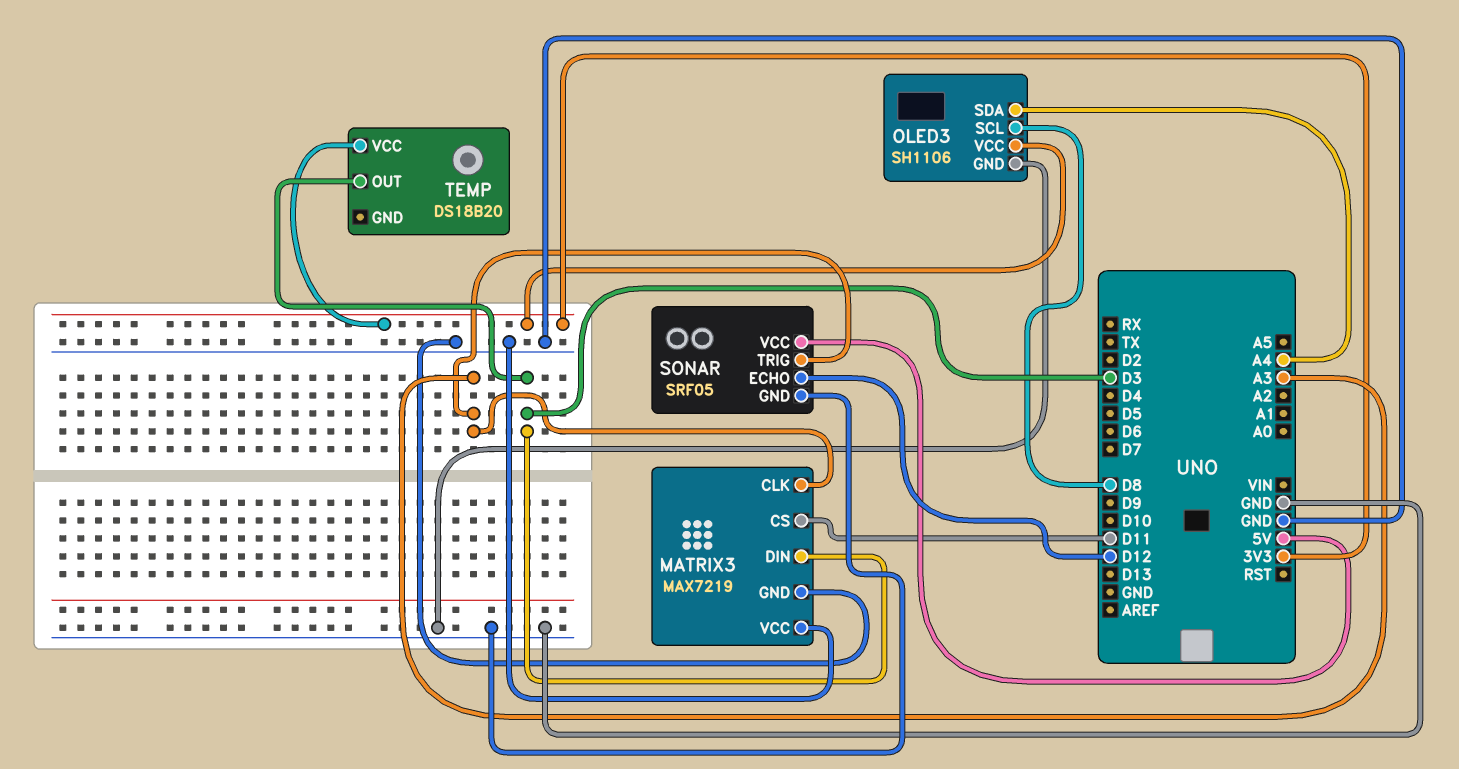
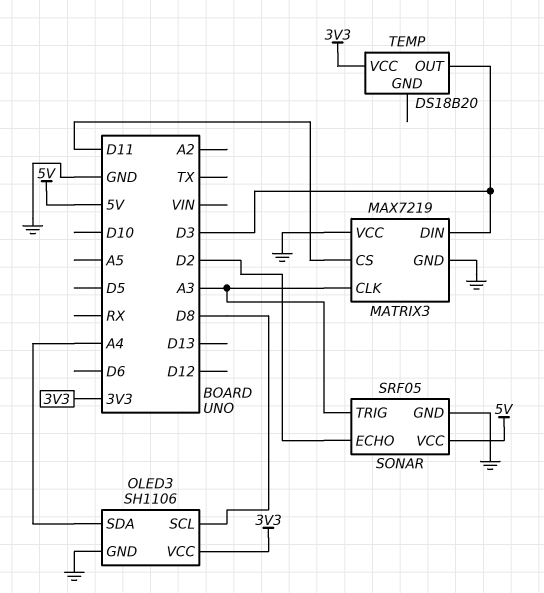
SONAR pin ECHO: D12 -> D2

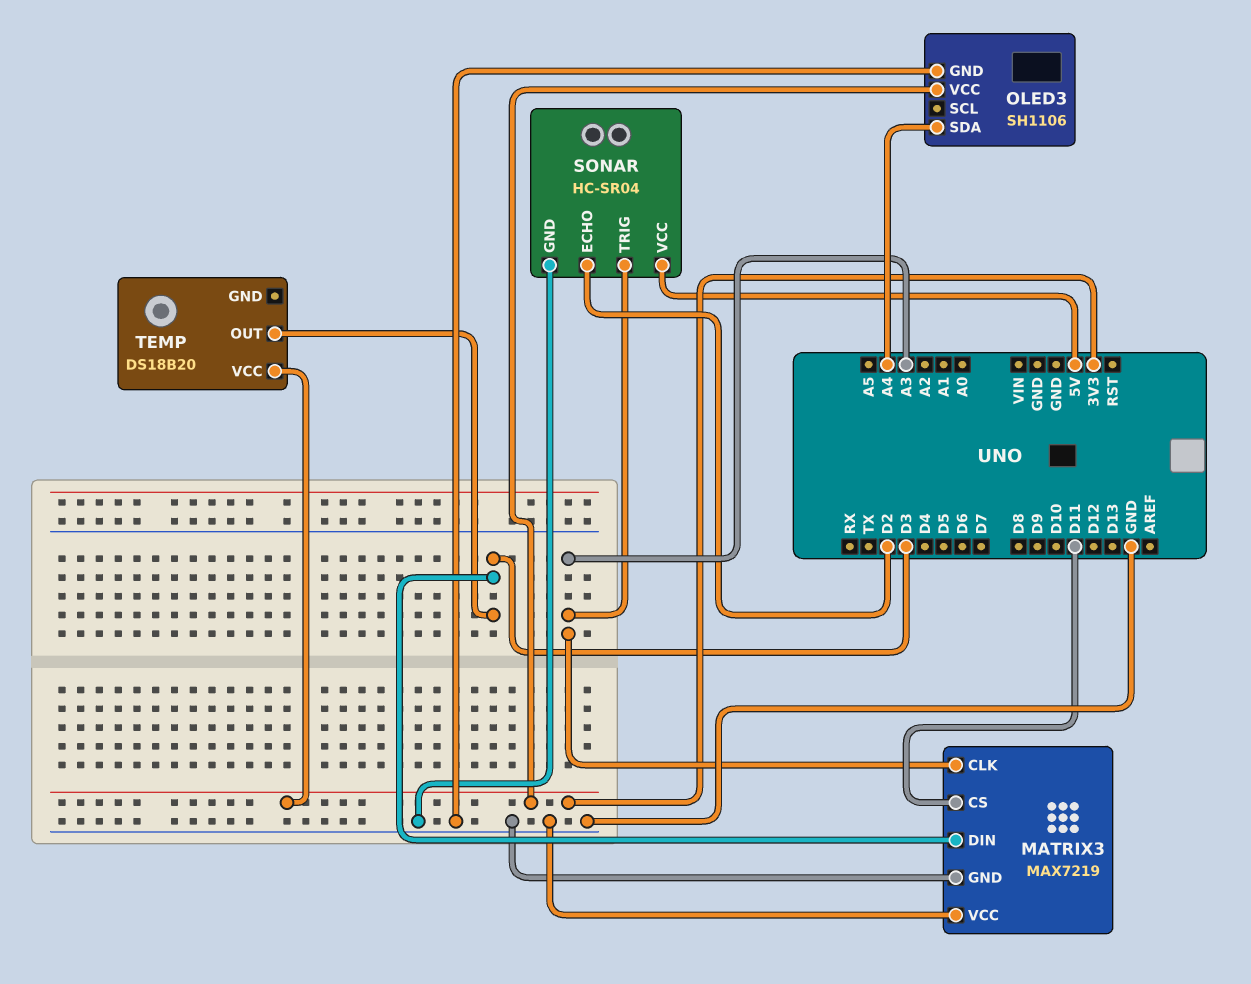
OLED3 pin SCL: D8 -> none
SONAR: SRF05 -> HC-SR04

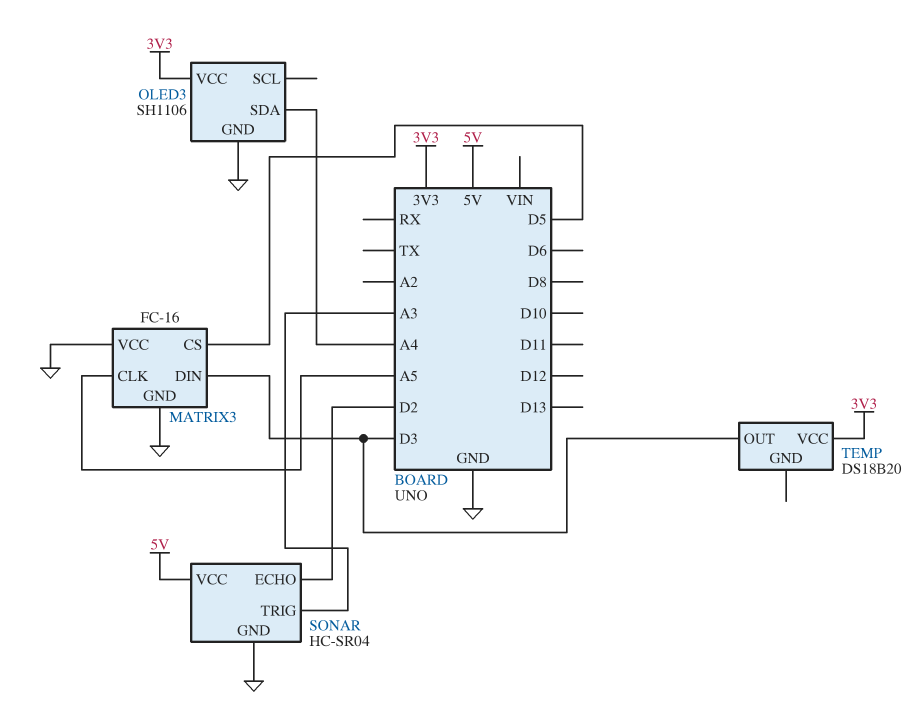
MATRIX3: MAX7219 -> FC-16
MATRIX3 pin CLK: A3 -> A5
MATRIX3 pin CS: D11 -> D5

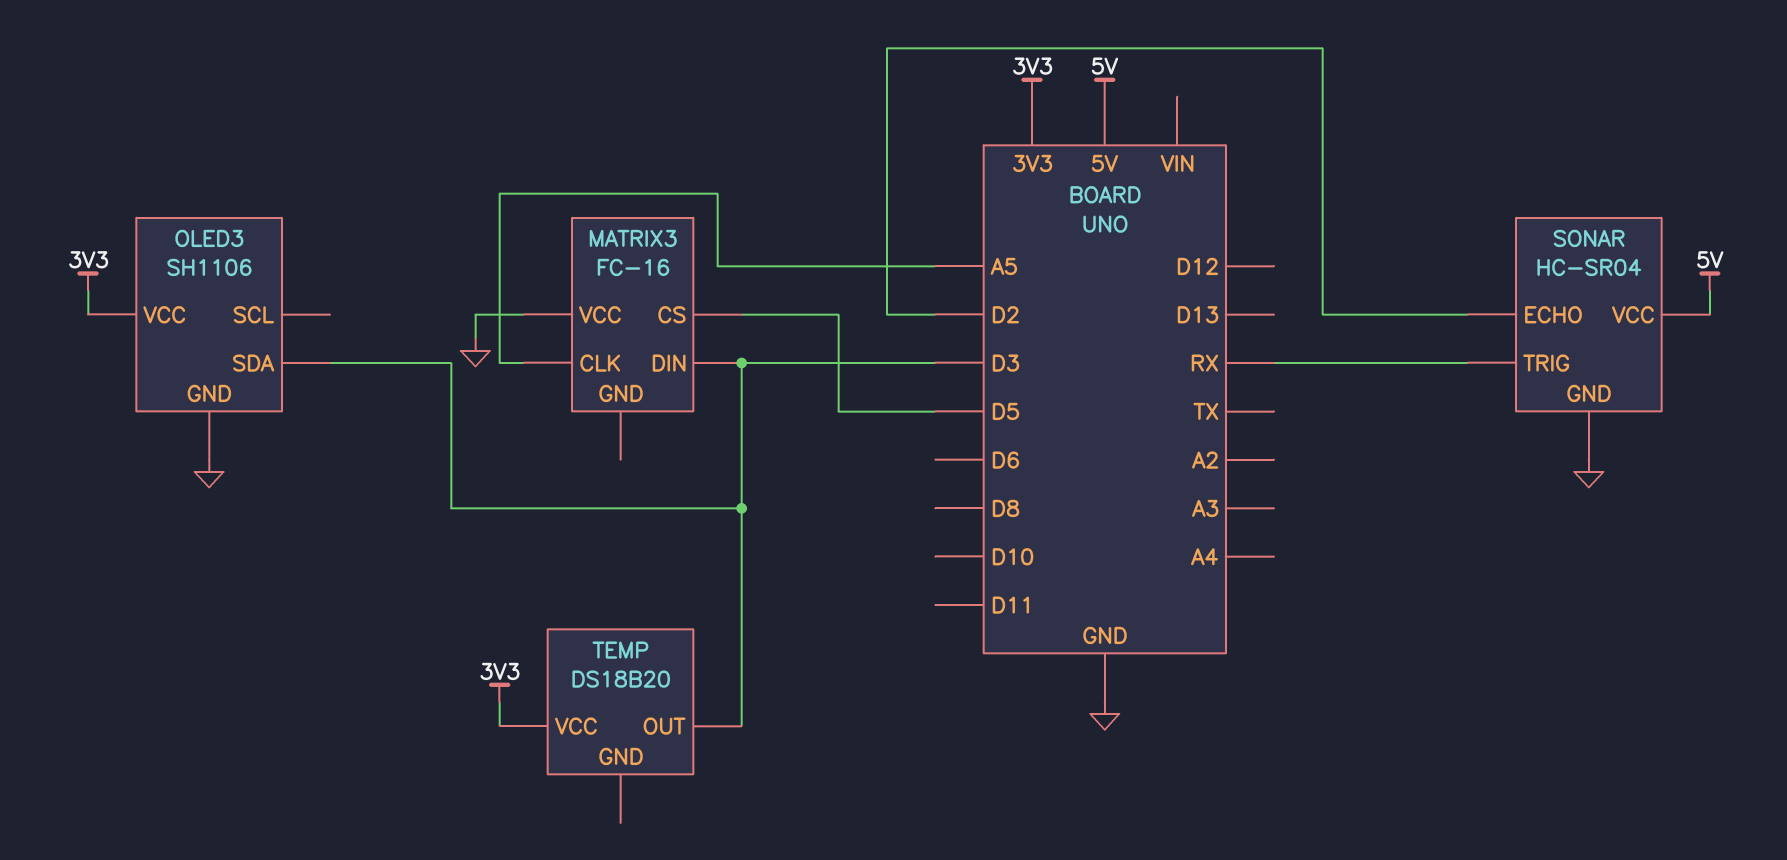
MATRIX3 pin GND: GND -> none
OLED3 pin SDA: A4 -> D3
SONAR pin TRIG: A3 -> RX

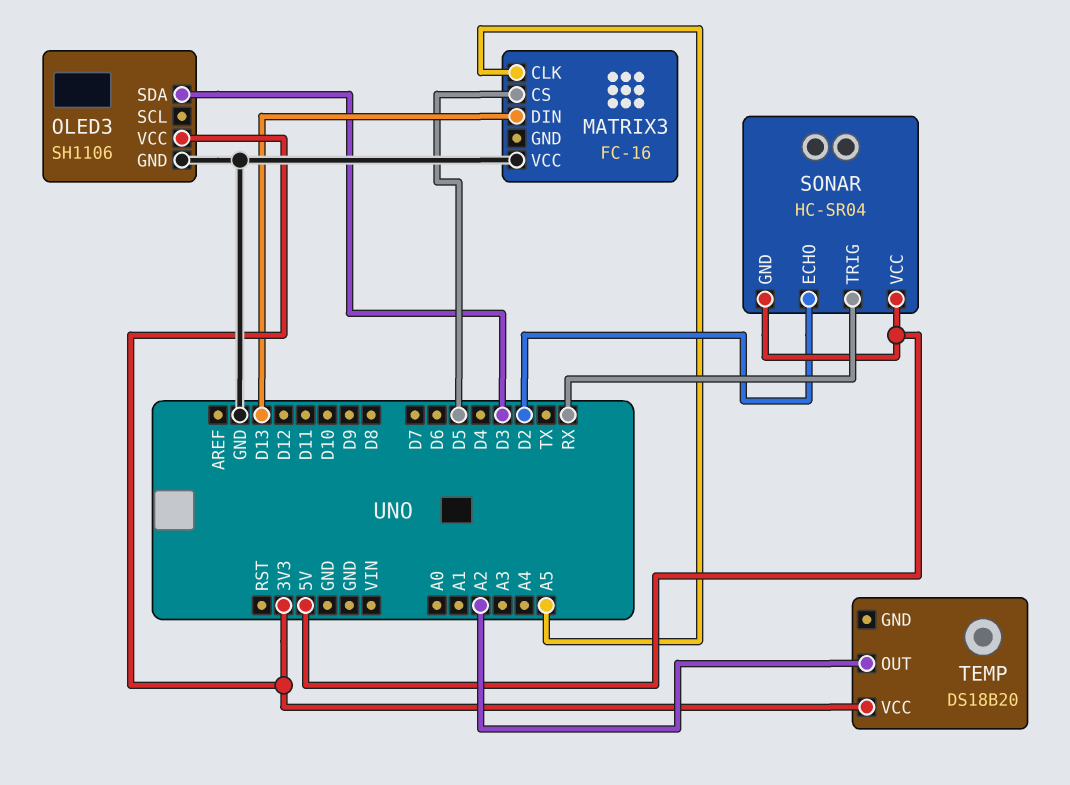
MATRIX3 pin DIN: D3 -> D13
SONAR pin GND: GND -> 5V
TEMP pin OUT: D3 -> A2

